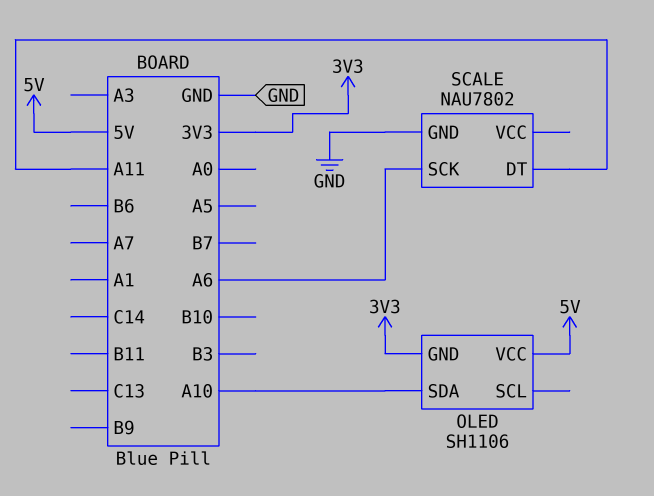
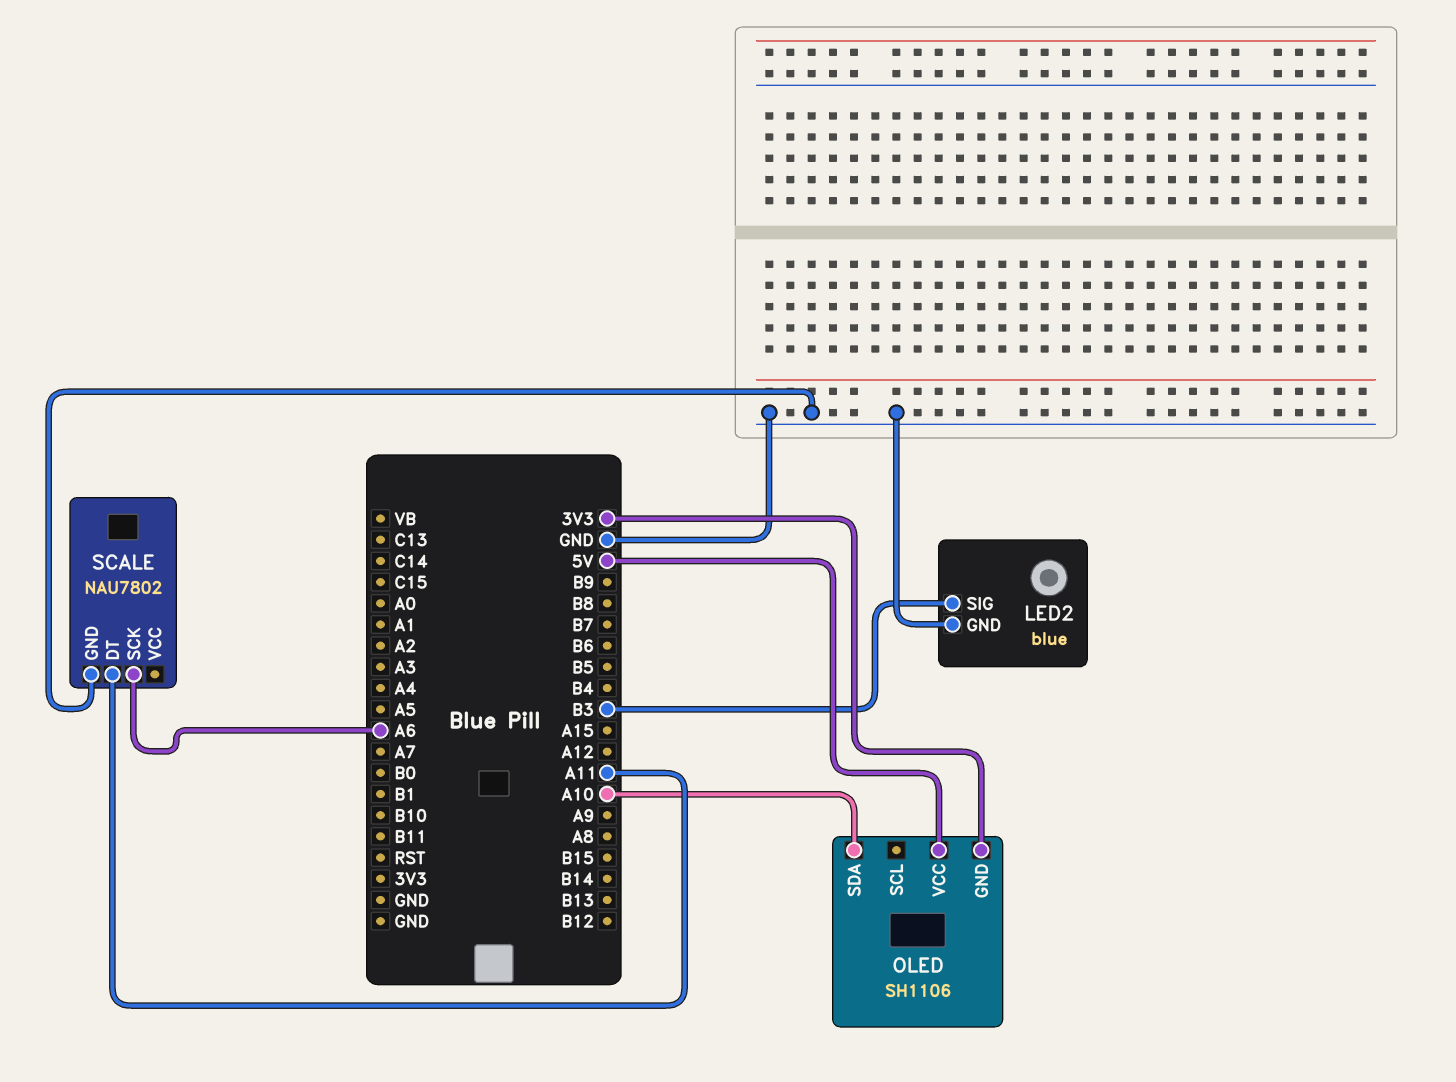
LED2: none -> blue
LED2 pin GND: none -> GND
LED2 pin SIG: none -> B3

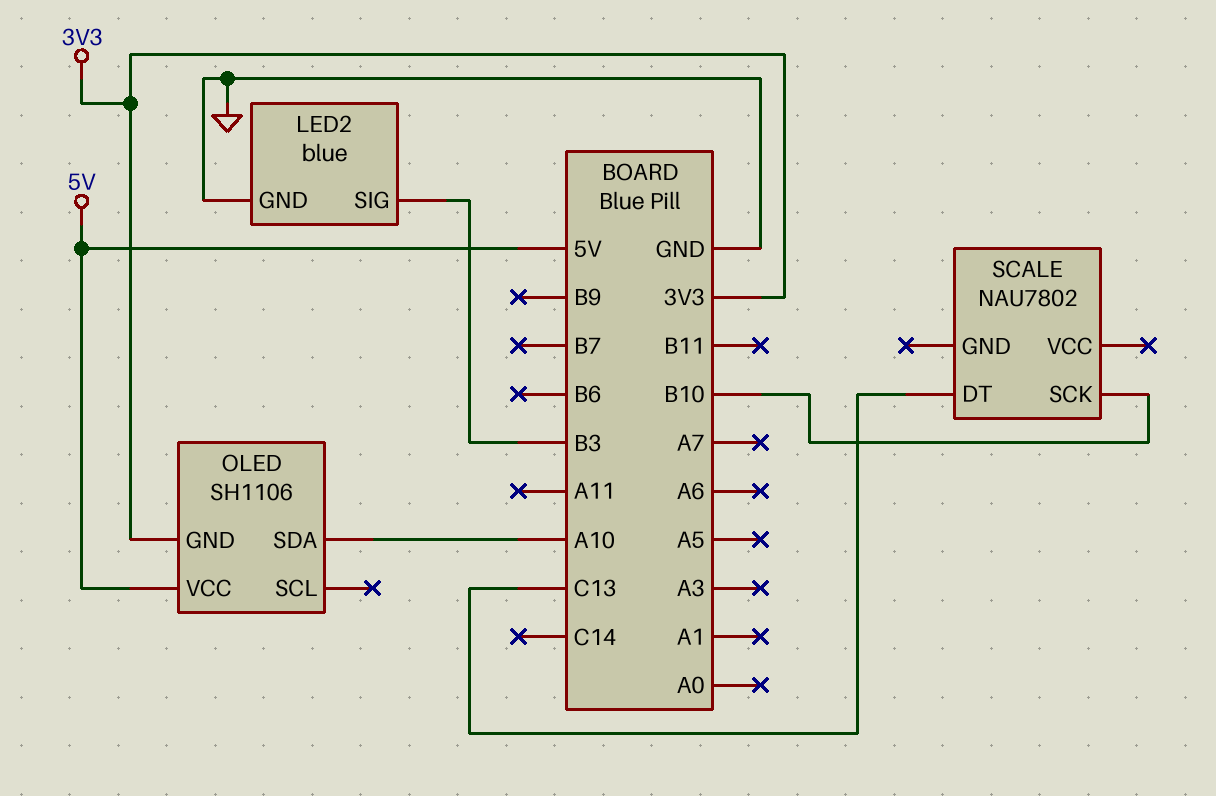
SCALE pin DT: A11 -> C13
SCALE pin GND: GND -> none
SCALE pin SCK: A6 -> B10

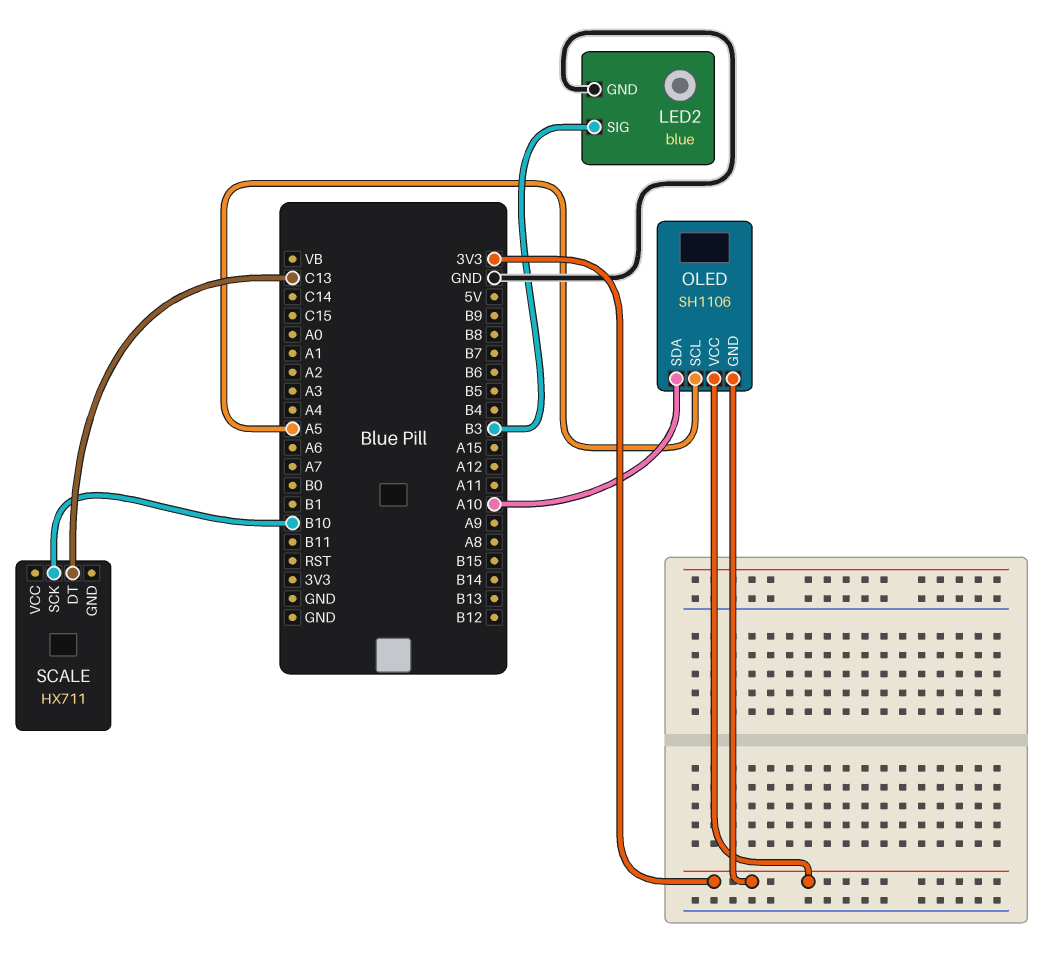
OLED pin SCL: none -> A5
OLED pin VCC: 5V -> 3V3
SCALE: NAU7802 -> HX711

